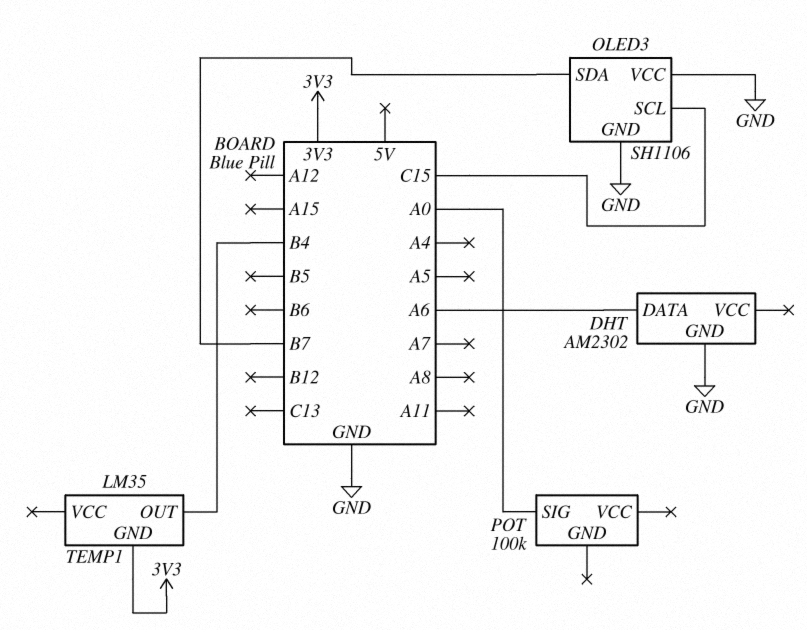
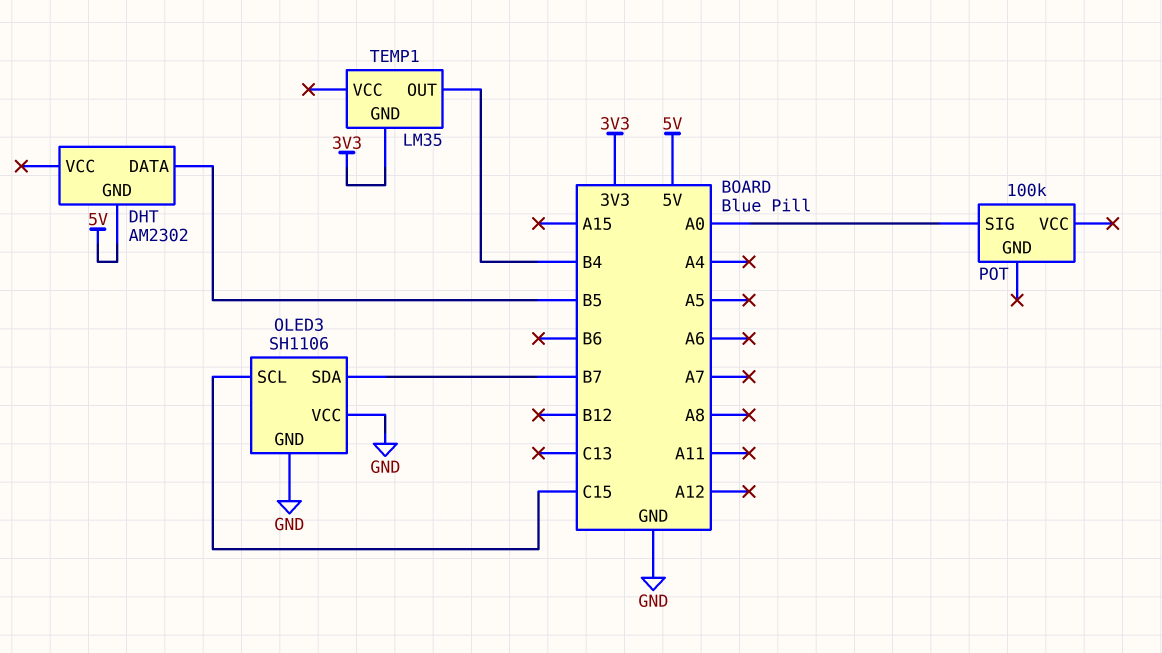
DHT pin DATA: A6 -> B5
DHT pin GND: GND -> 5V

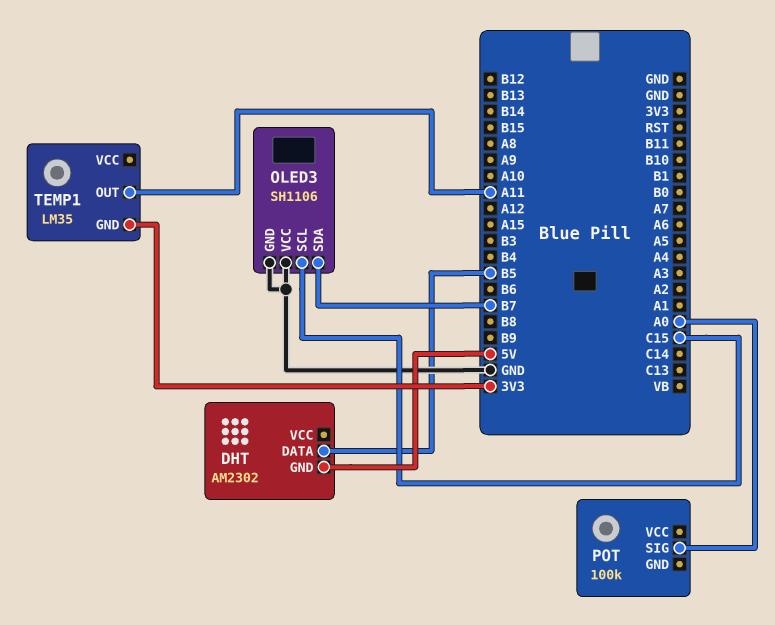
TEMP1 pin OUT: B4 -> A11

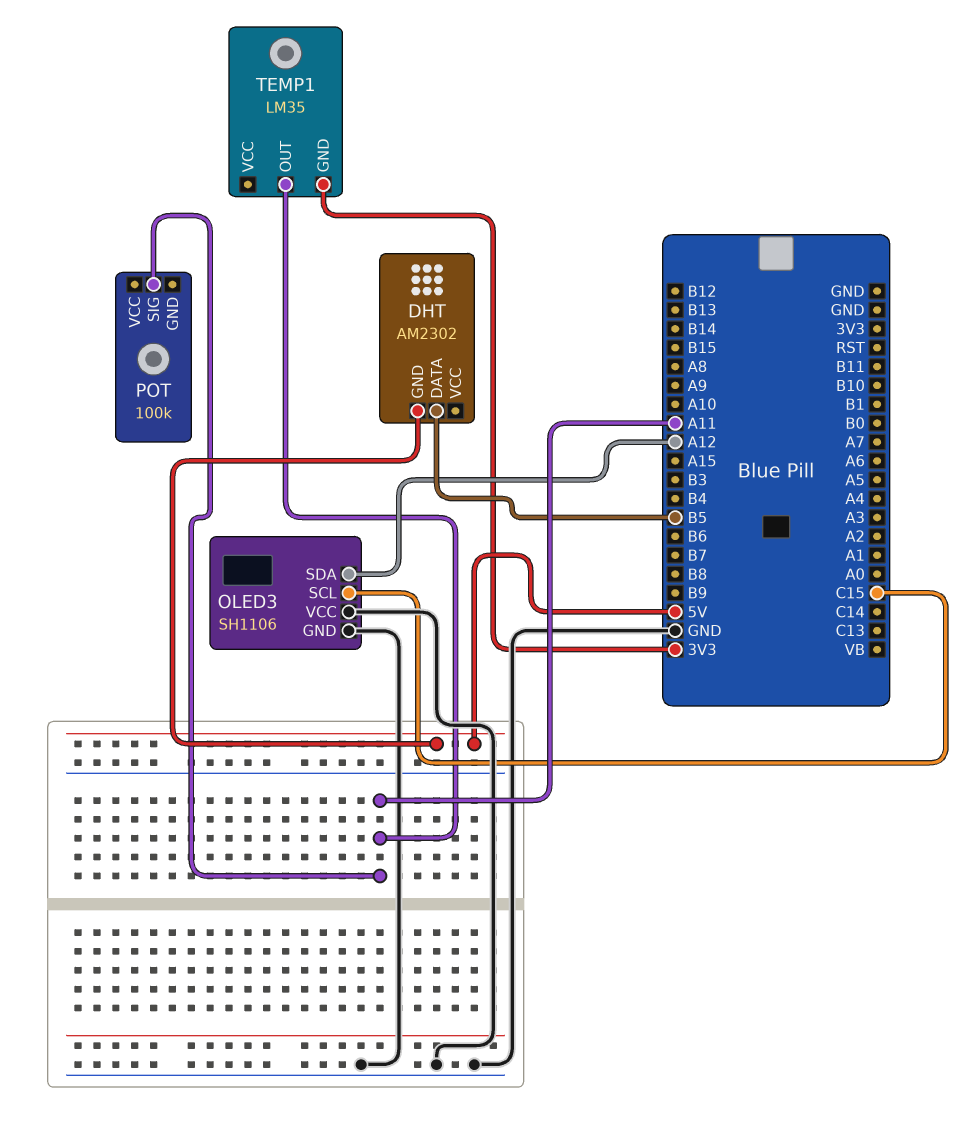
OLED3 pin SDA: B7 -> A12
POT pin SIG: A0 -> A11

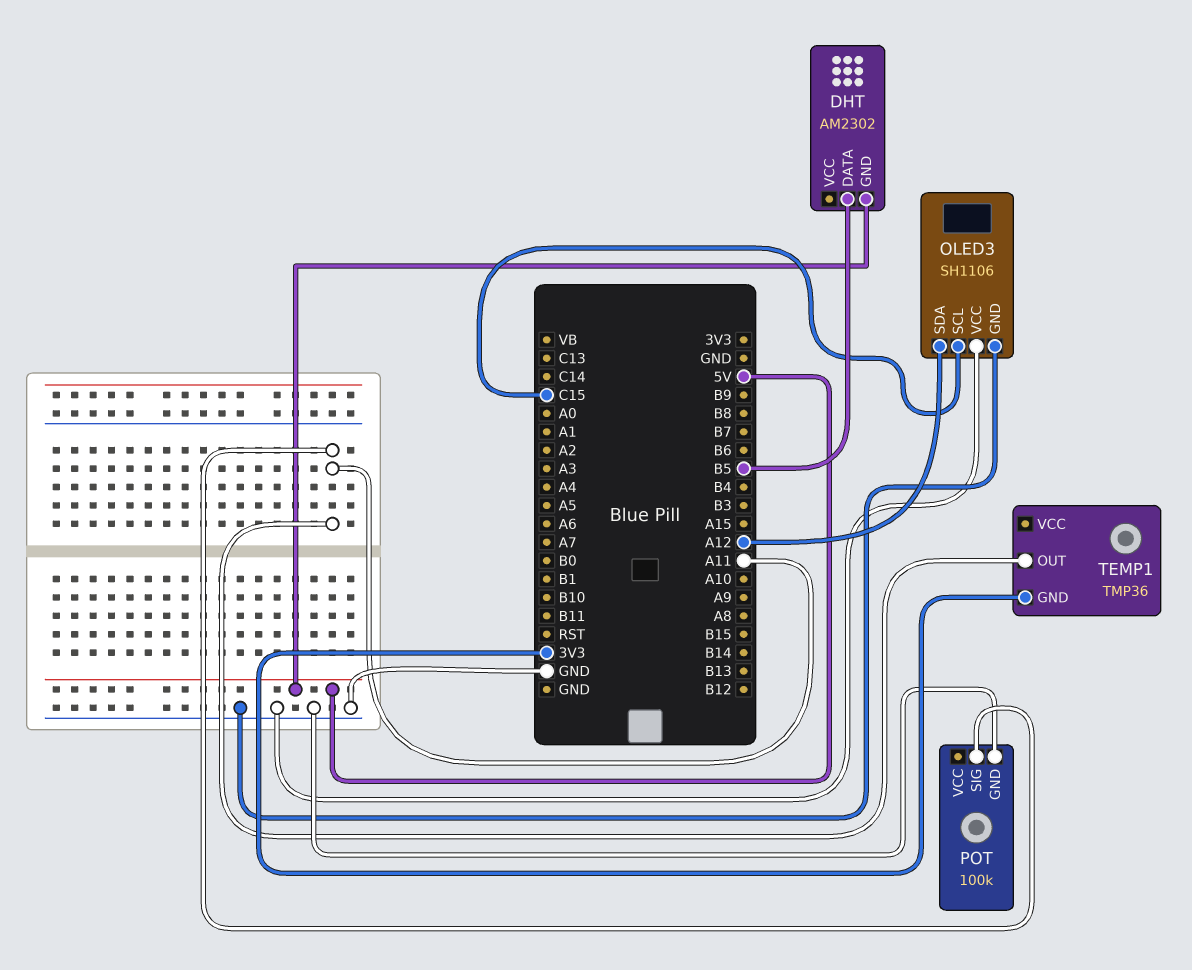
POT pin GND: none -> GND
TEMP1: LM35 -> TMP36

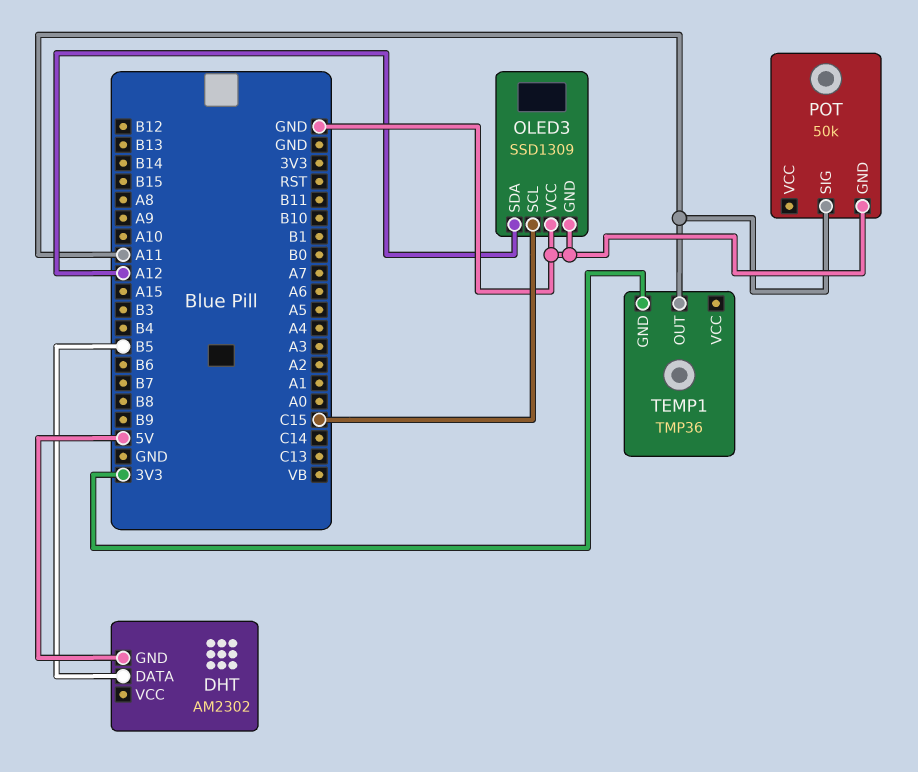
OLED3: SH1106 -> SSD1309
POT: 100k -> 50k

